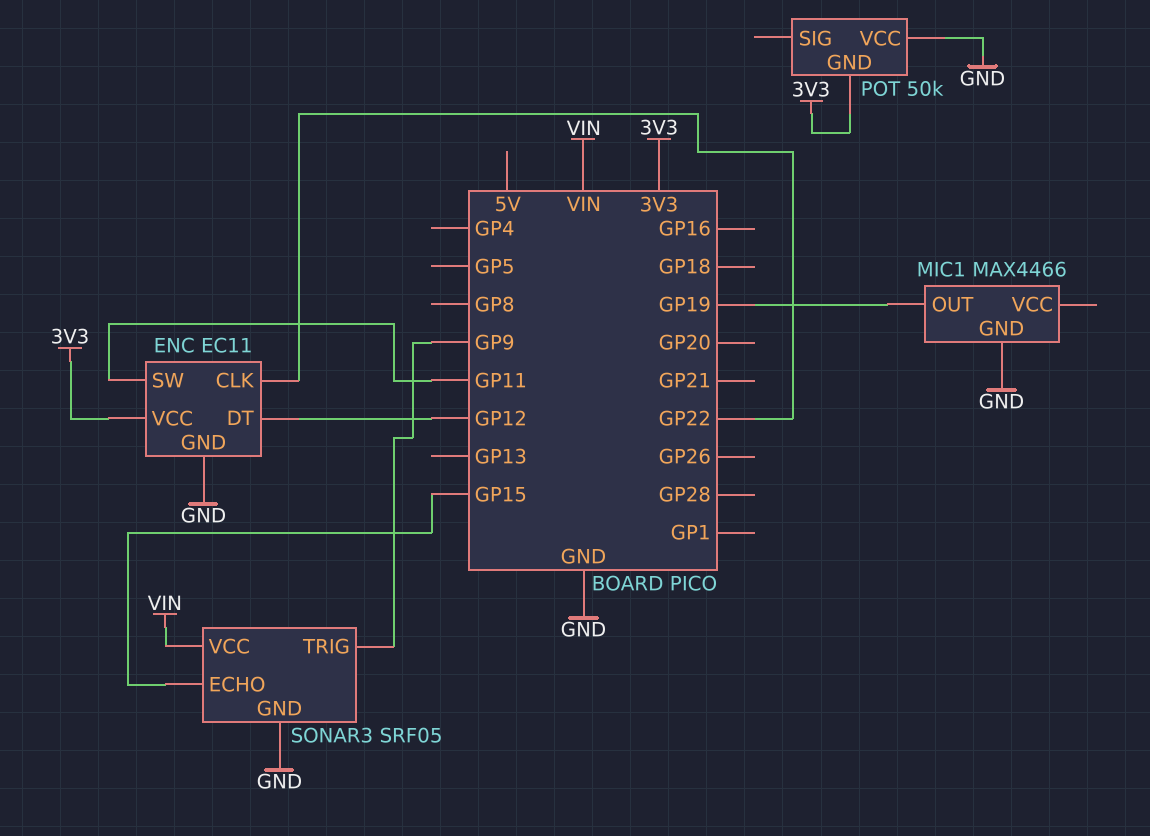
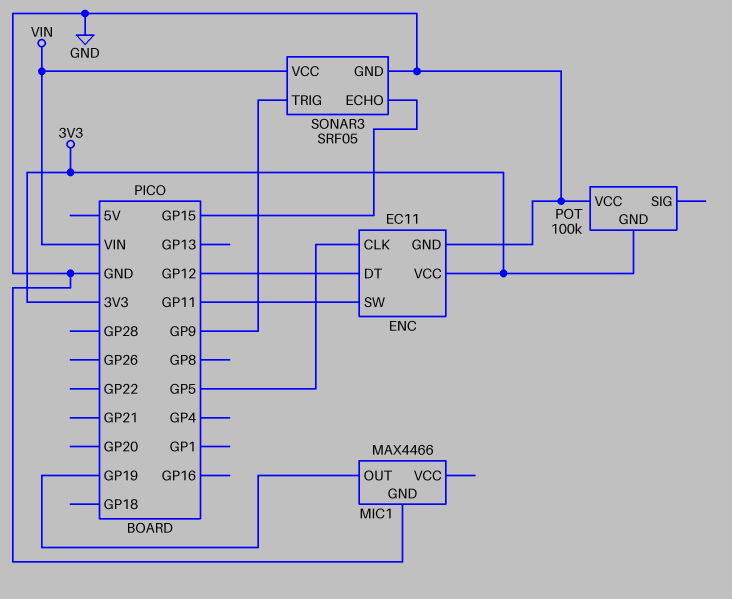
ENC pin CLK: GP22 -> GP5
POT: 50k -> 100k

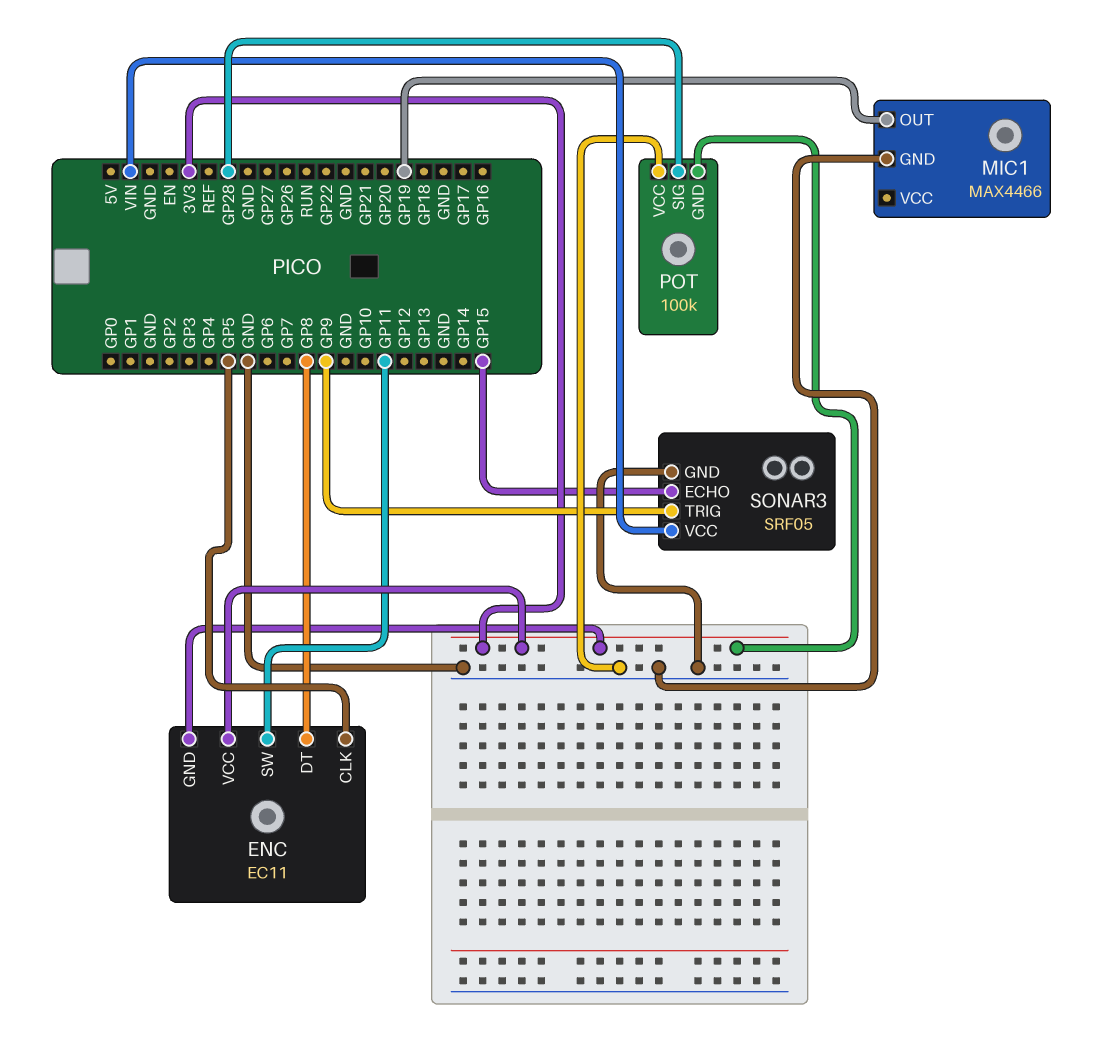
ENC pin DT: GP12 -> GP8
ENC pin GND: GND -> 3V3
POT pin SIG: none -> GP28

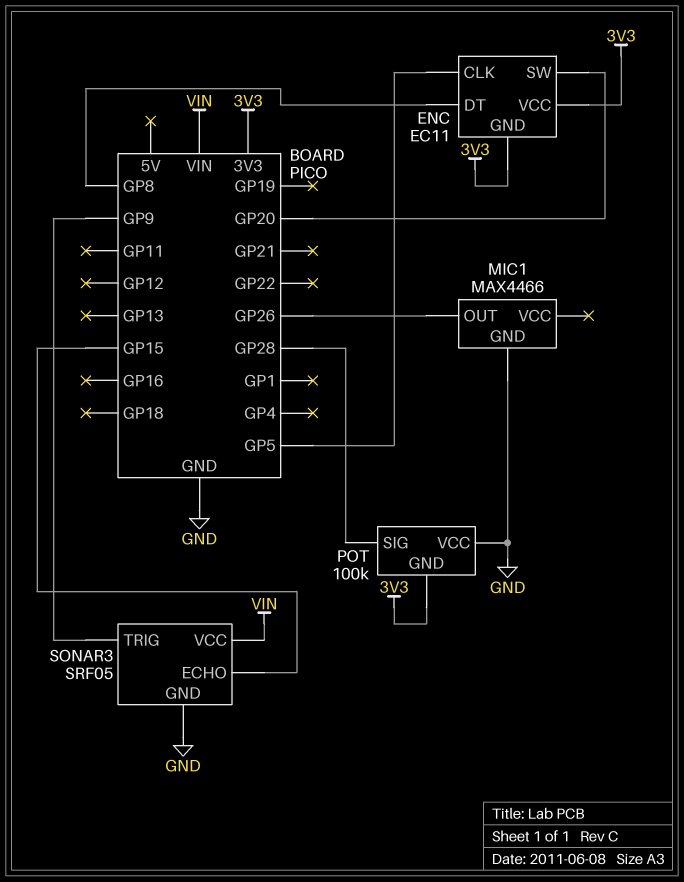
ENC pin SW: GP11 -> GP20
MIC1 pin OUT: GP19 -> GP26

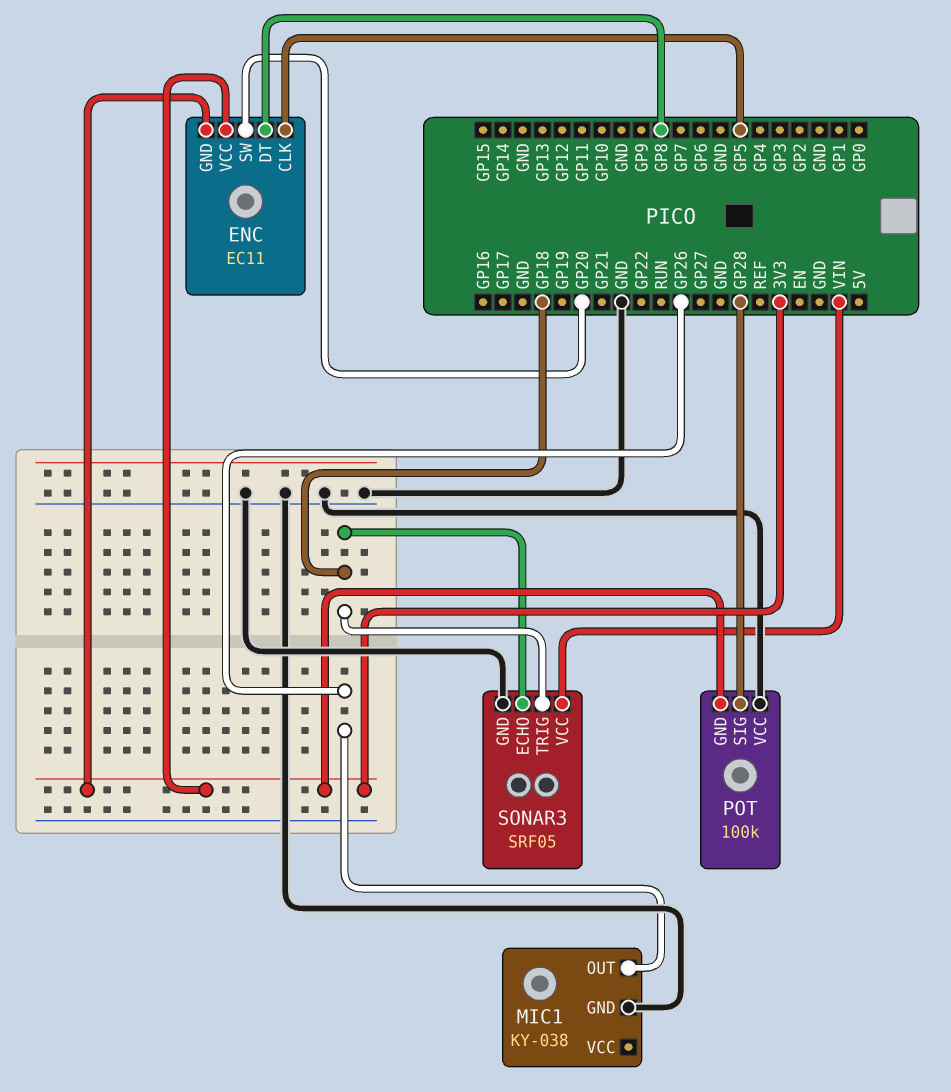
MIC1: MAX4466 -> KY-038
SONAR3 pin ECHO: GP15 -> GP18
SONAR3 pin TRIG: GP9 -> GP18

